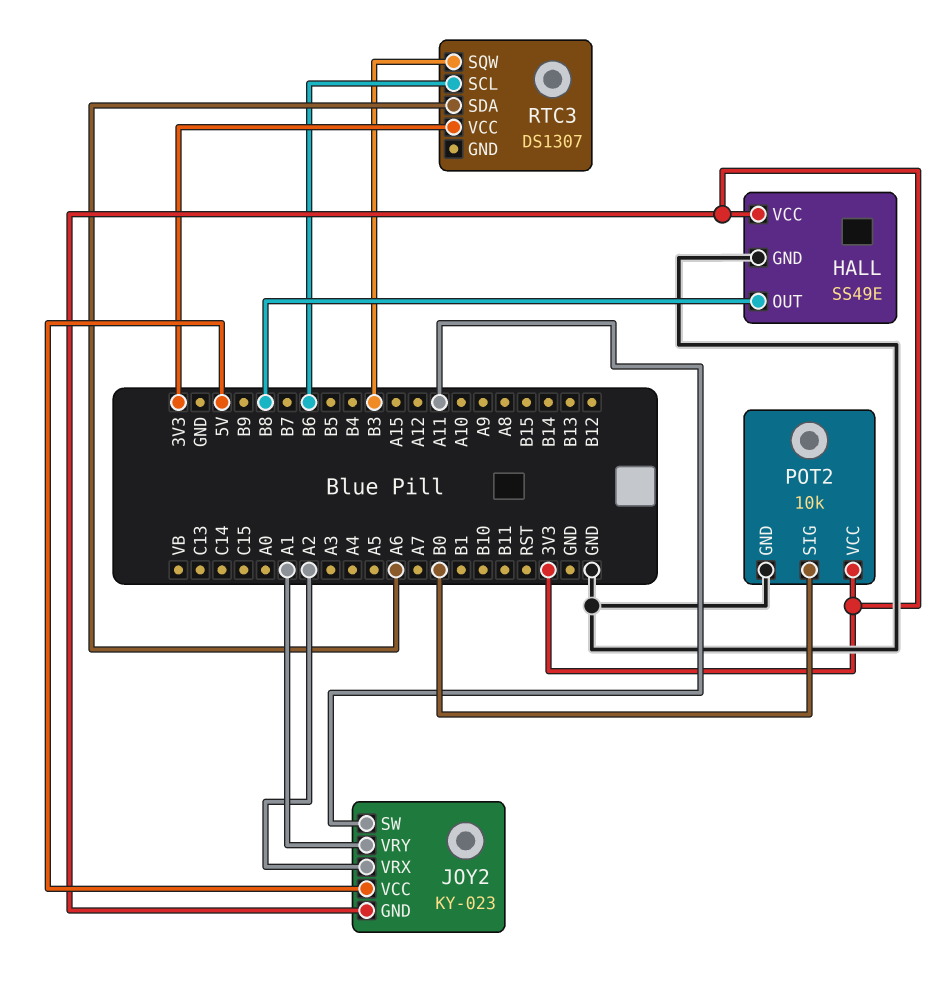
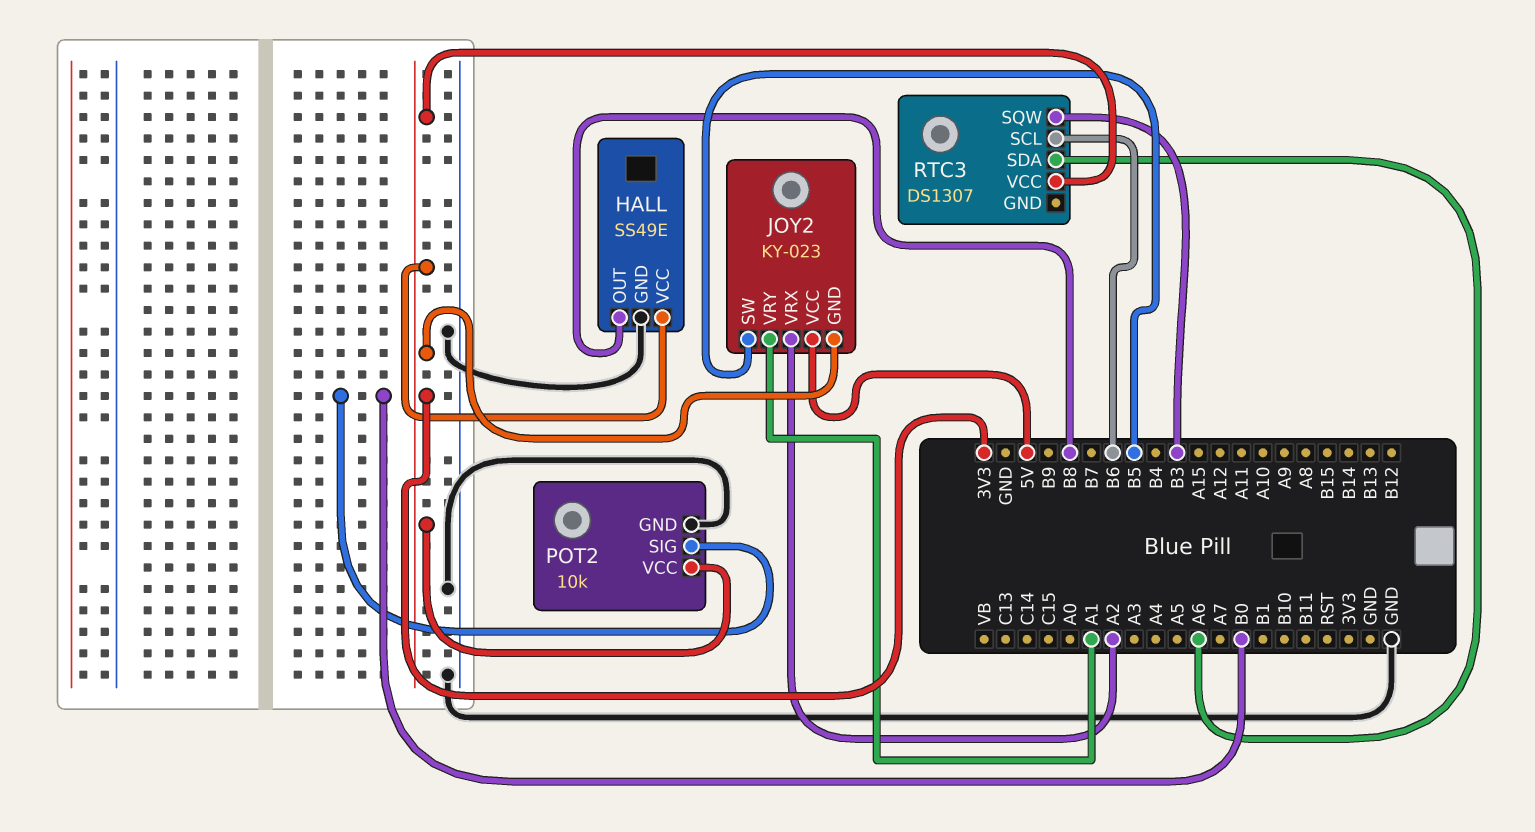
JOY2 pin SW: A11 -> B5

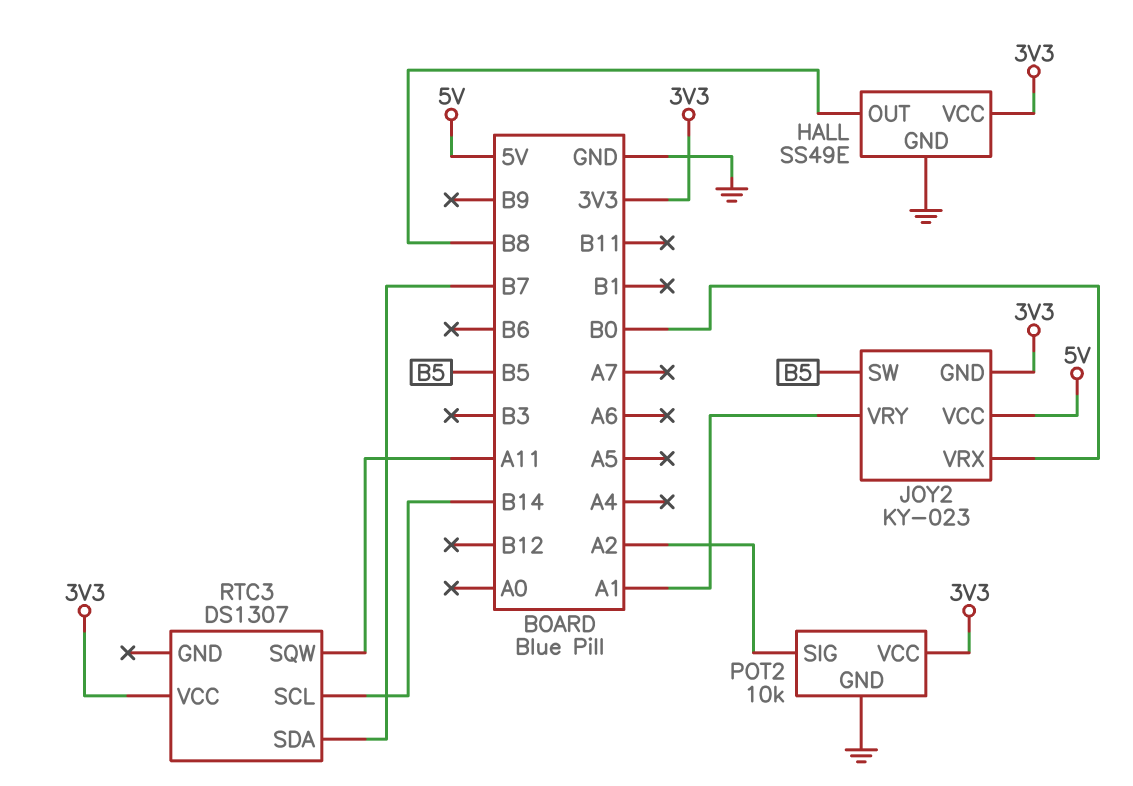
JOY2 pin VRX: A2 -> B0
POT2 pin SIG: B0 -> A2
RTC3 pin SCL: B6 -> B14
RTC3 pin SDA: A6 -> B7
RTC3 pin SQW: B3 -> A11

